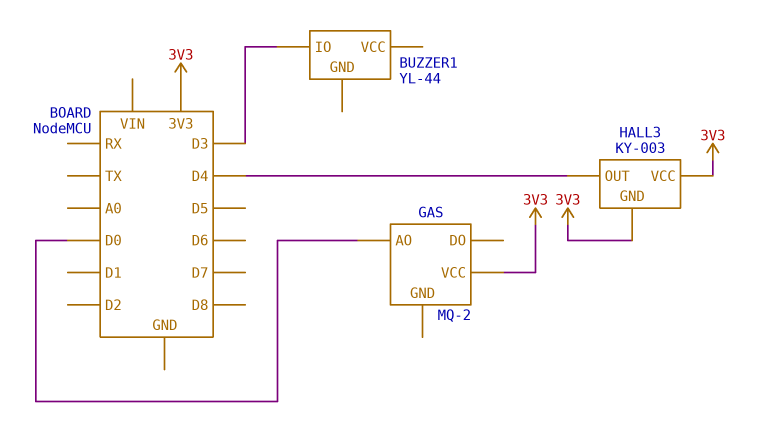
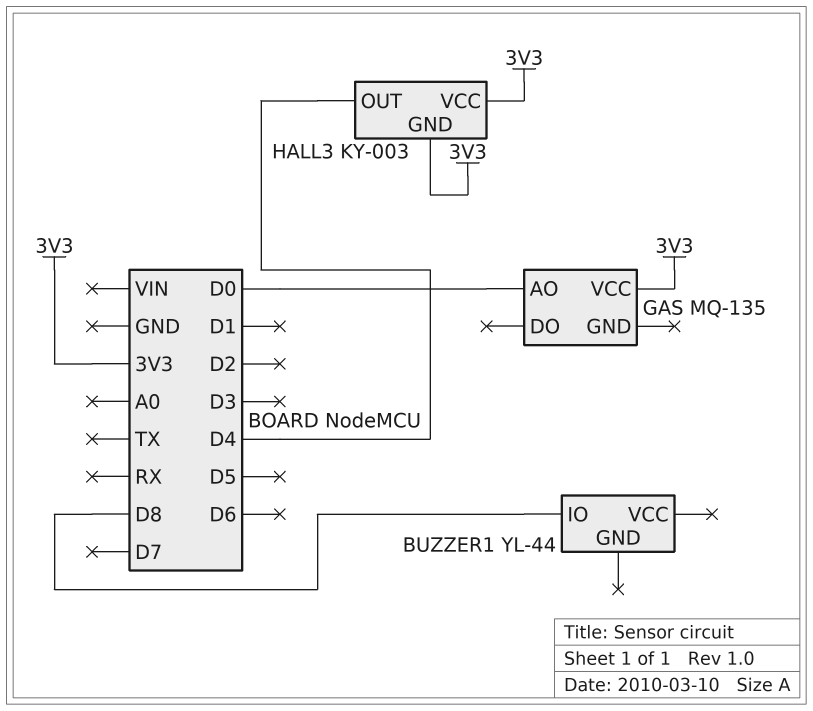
BUZZER1 pin IO: D3 -> D8
GAS: MQ-2 -> MQ-135

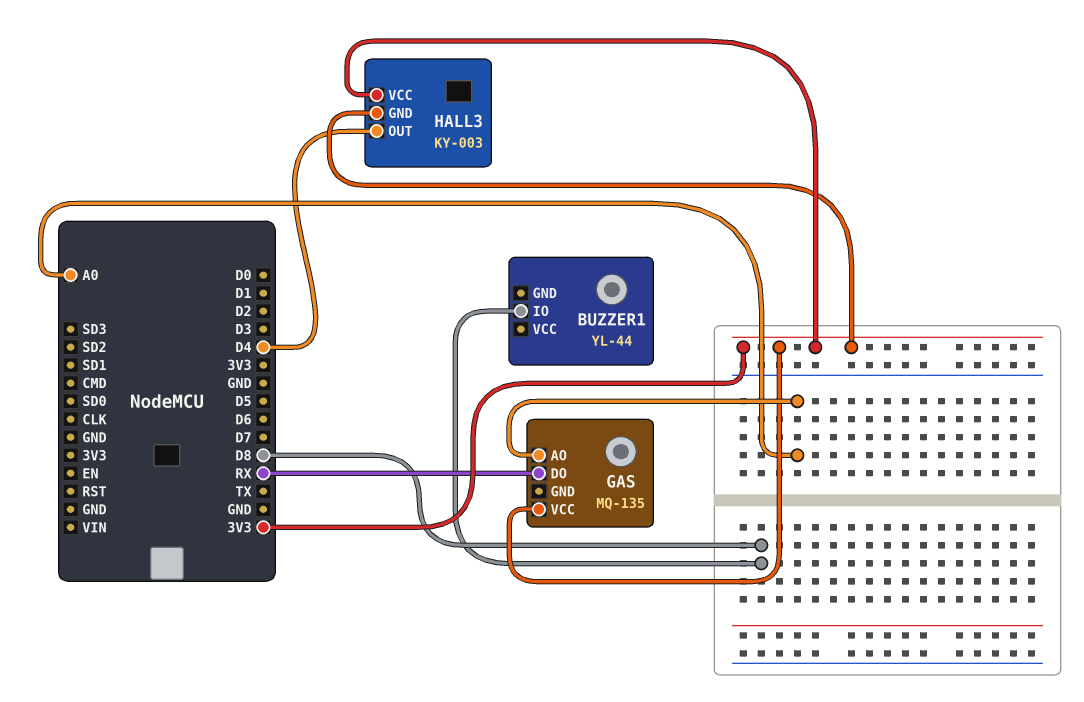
GAS pin AO: D0 -> A0
GAS pin DO: none -> RX

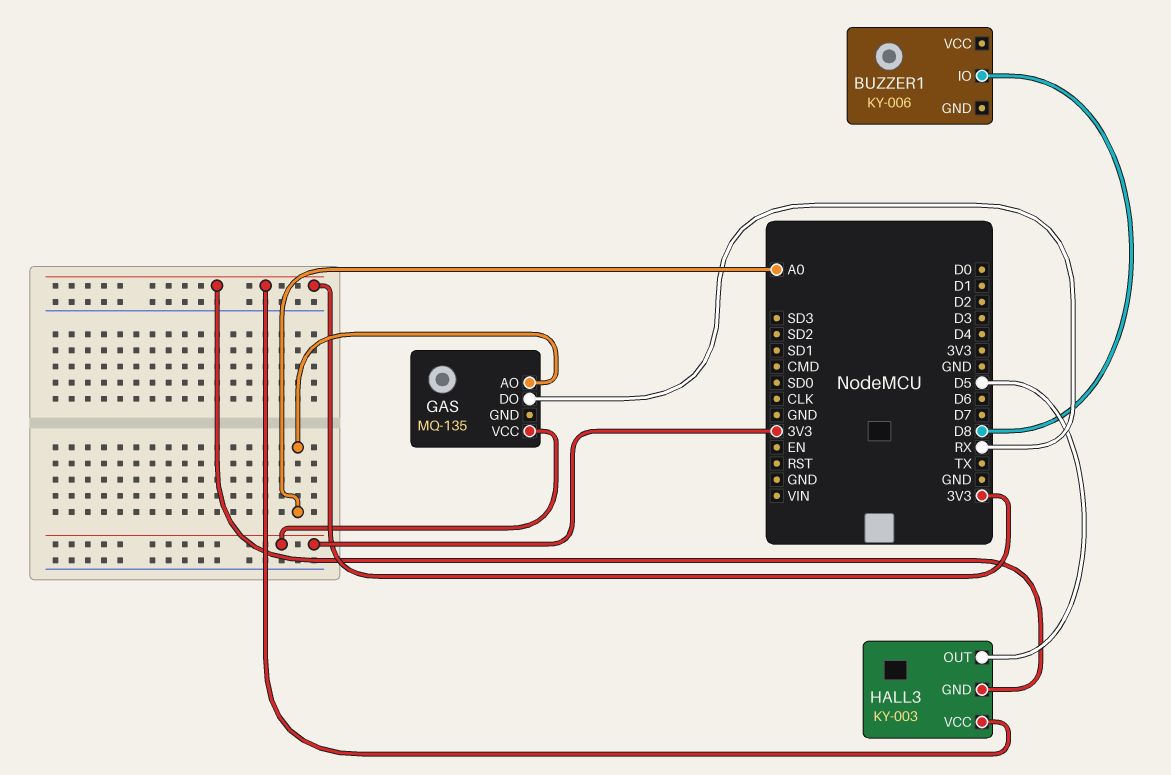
BUZZER1: YL-44 -> KY-006
HALL3 pin OUT: D4 -> D5

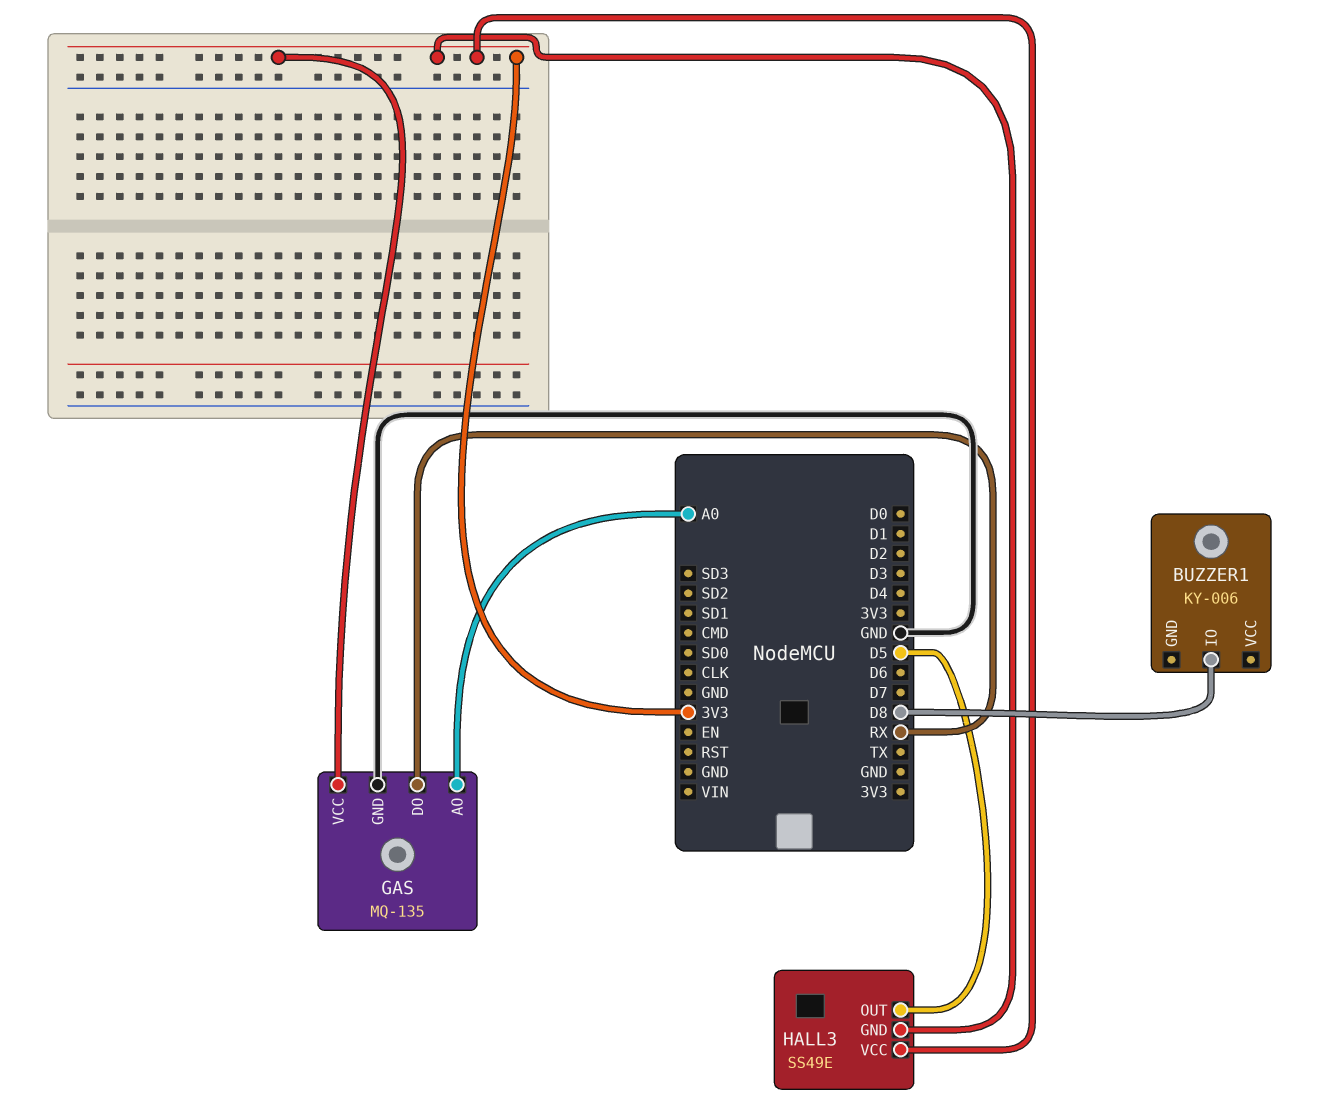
GAS pin GND: none -> GND
HALL3: KY-003 -> SS49E

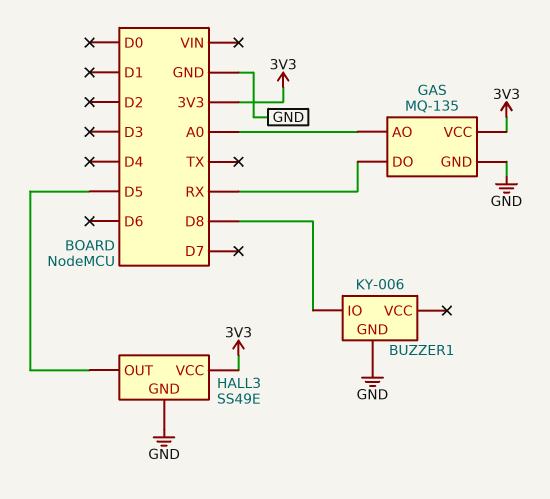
BUZZER1 pin GND: none -> GND
HALL3 pin GND: 3V3 -> GND

